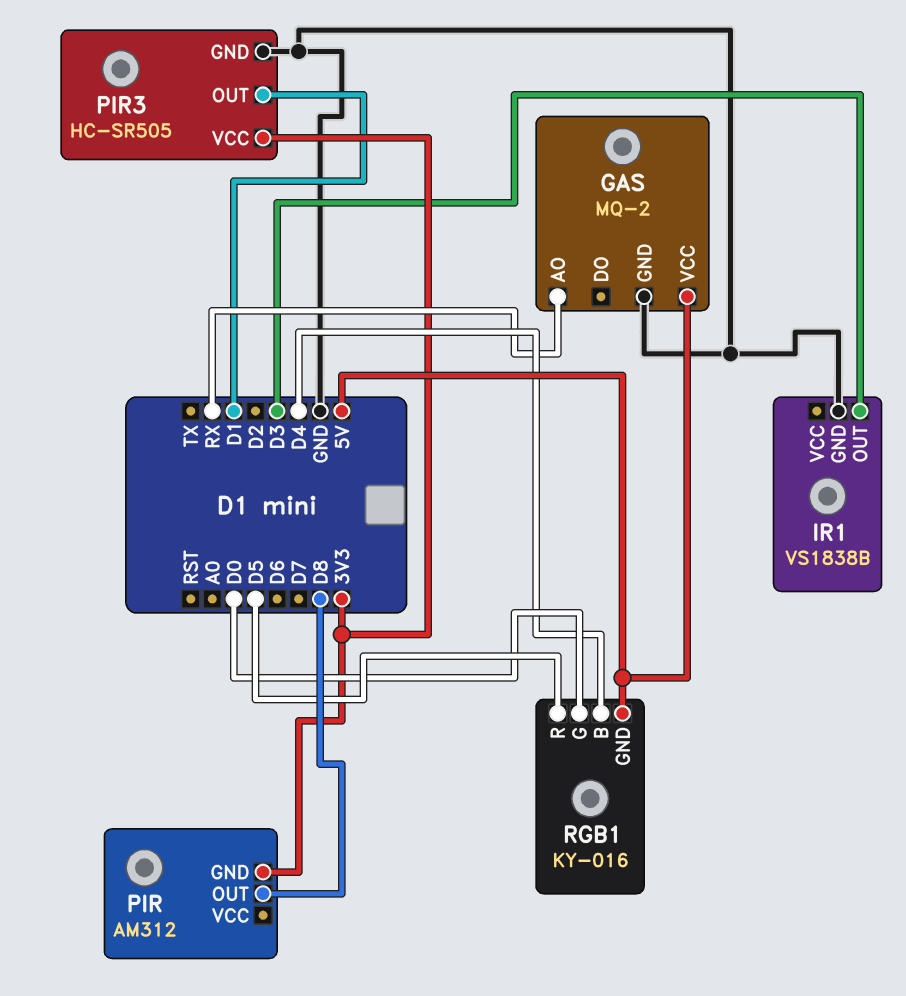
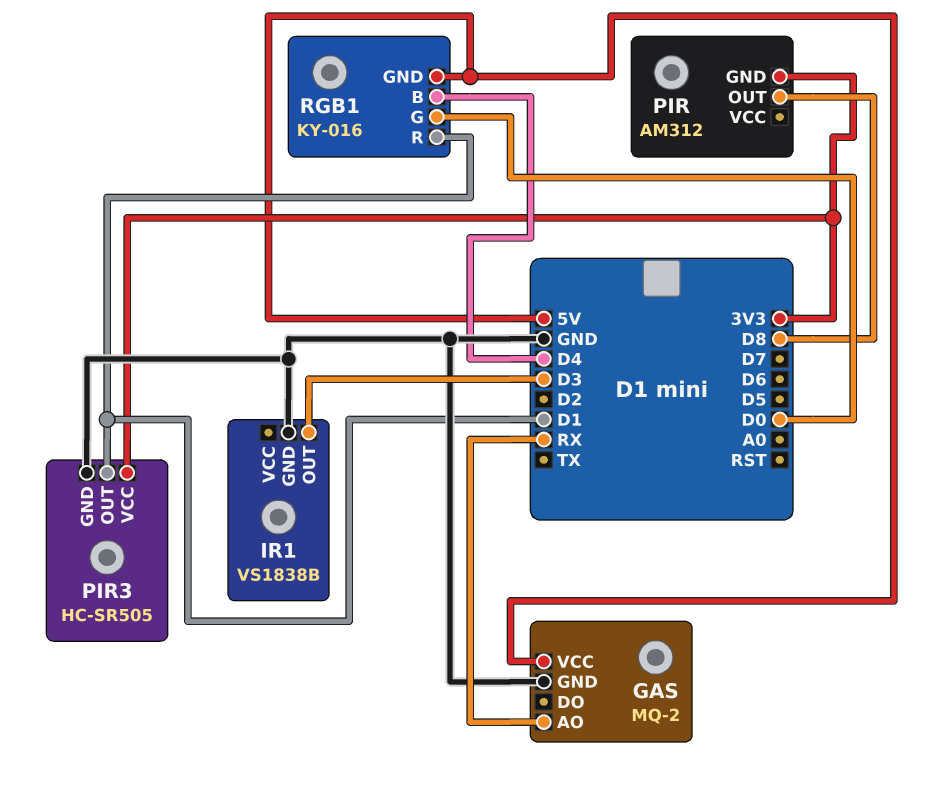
RGB1 pin R: D5 -> D1

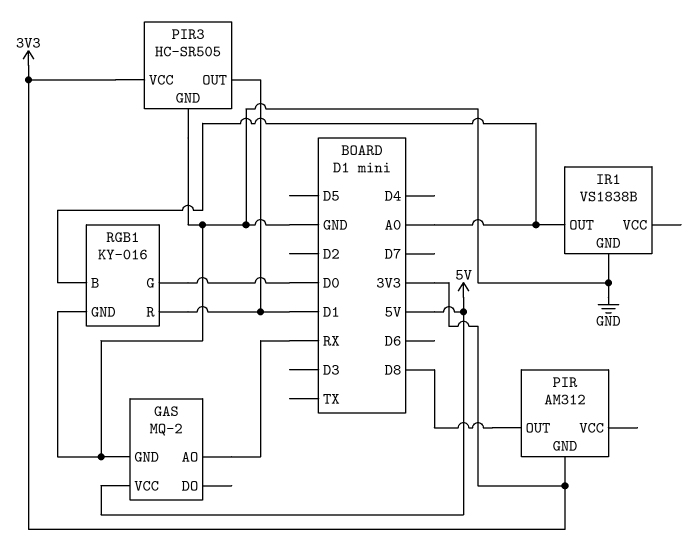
IR1 pin OUT: D3 -> A0
RGB1 pin B: D4 -> A0
RGB1 pin GND: 5V -> GND

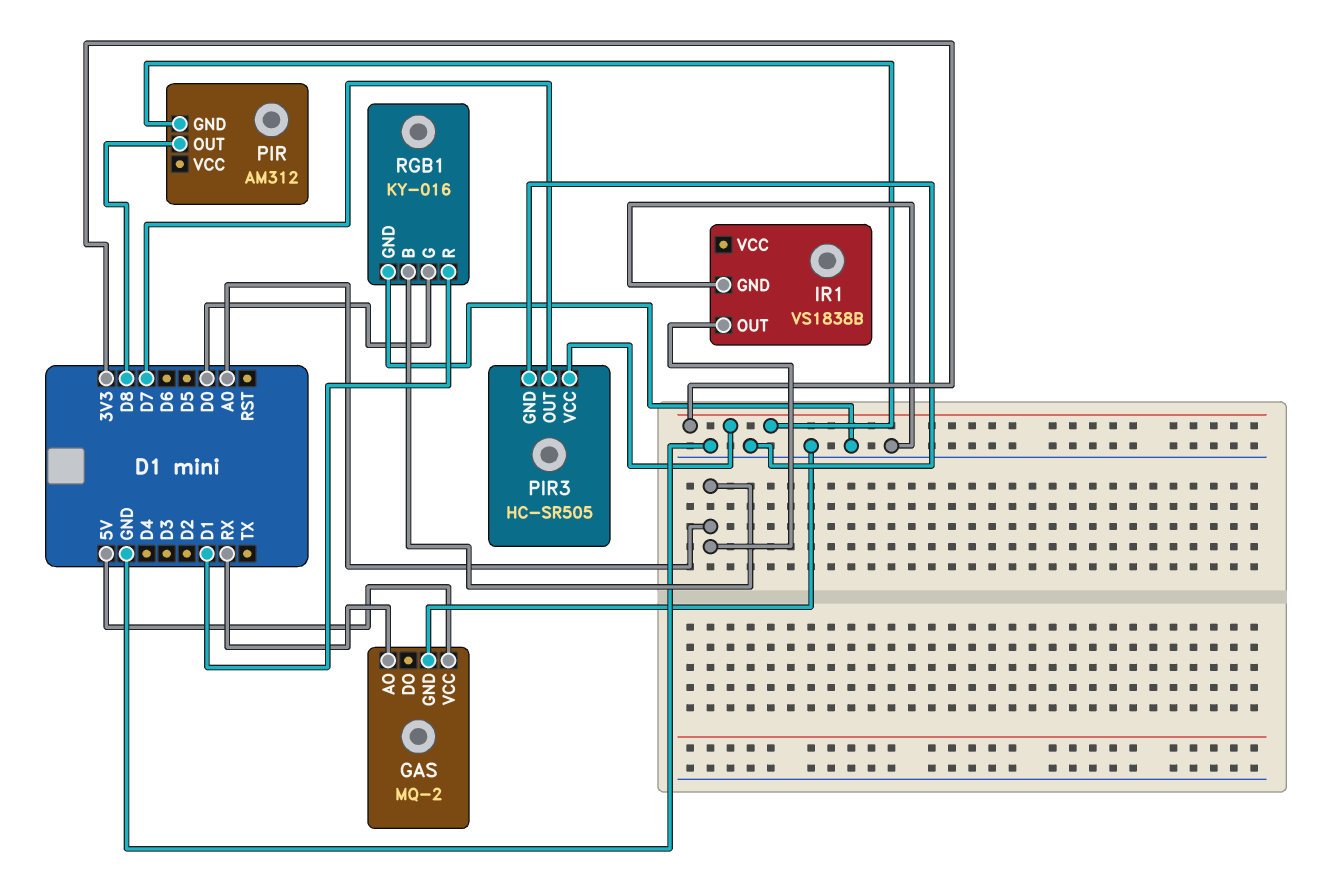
PIR3 pin OUT: D1 -> D7

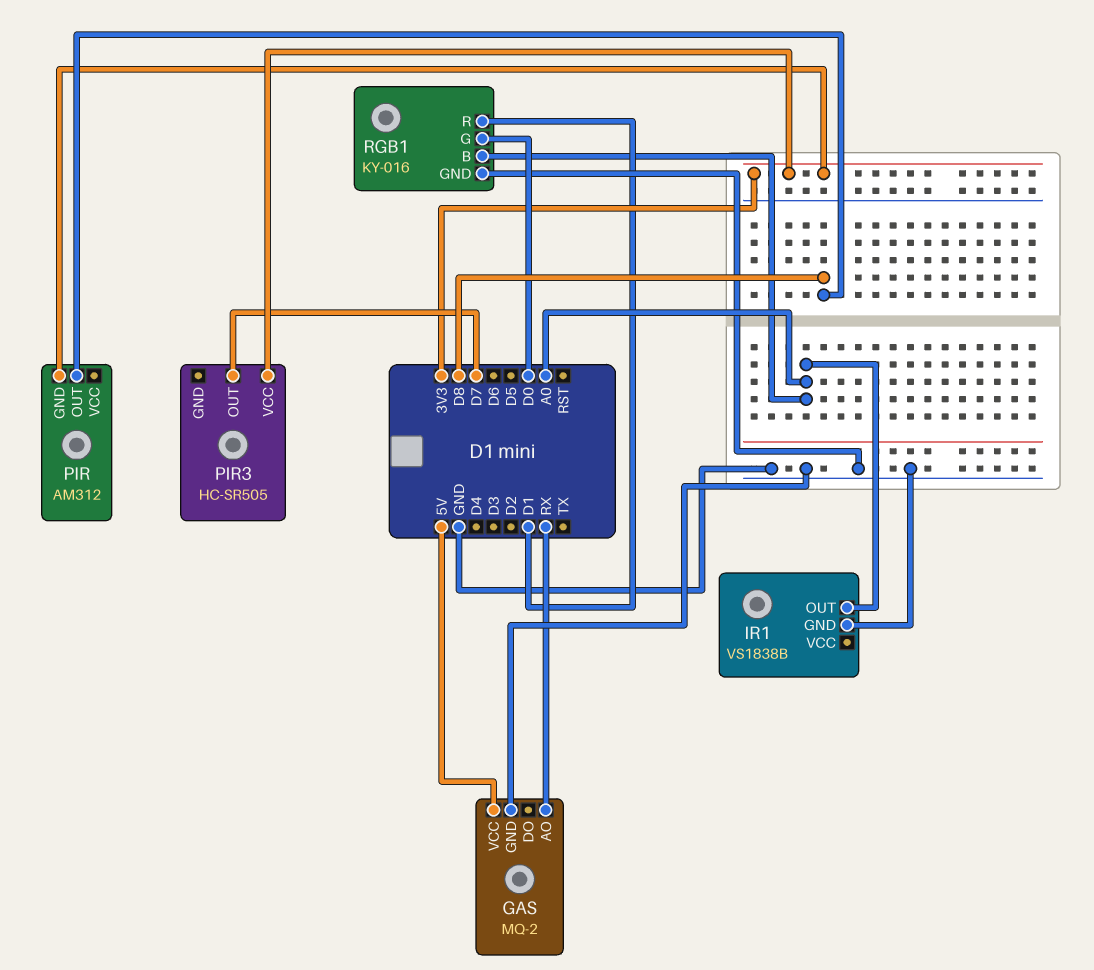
PIR3 pin GND: GND -> none

